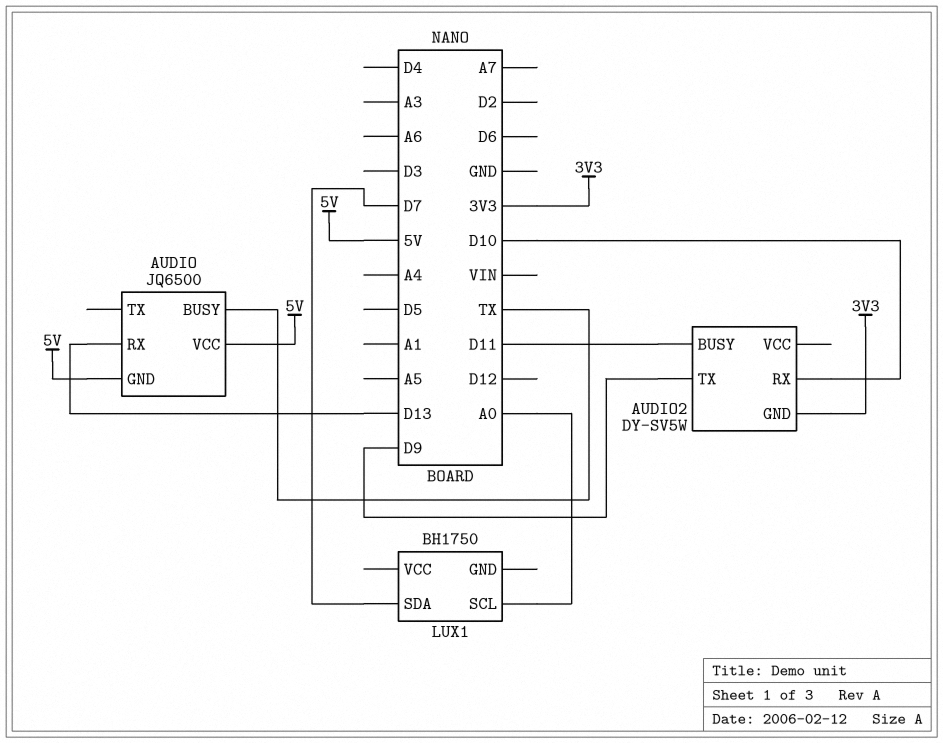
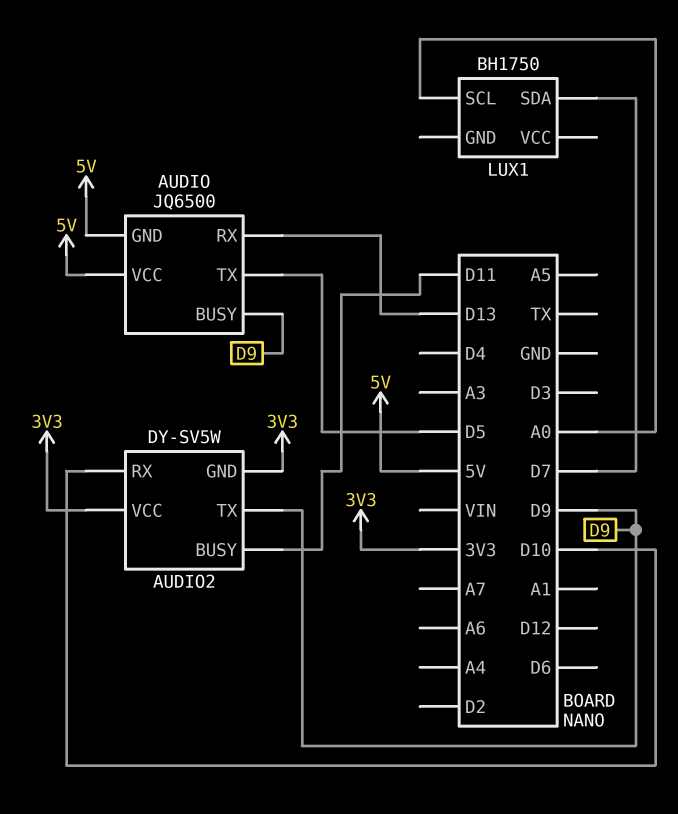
AUDIO pin BUSY: TX -> D9
AUDIO pin TX: none -> D5
AUDIO2 pin VCC: none -> 3V3

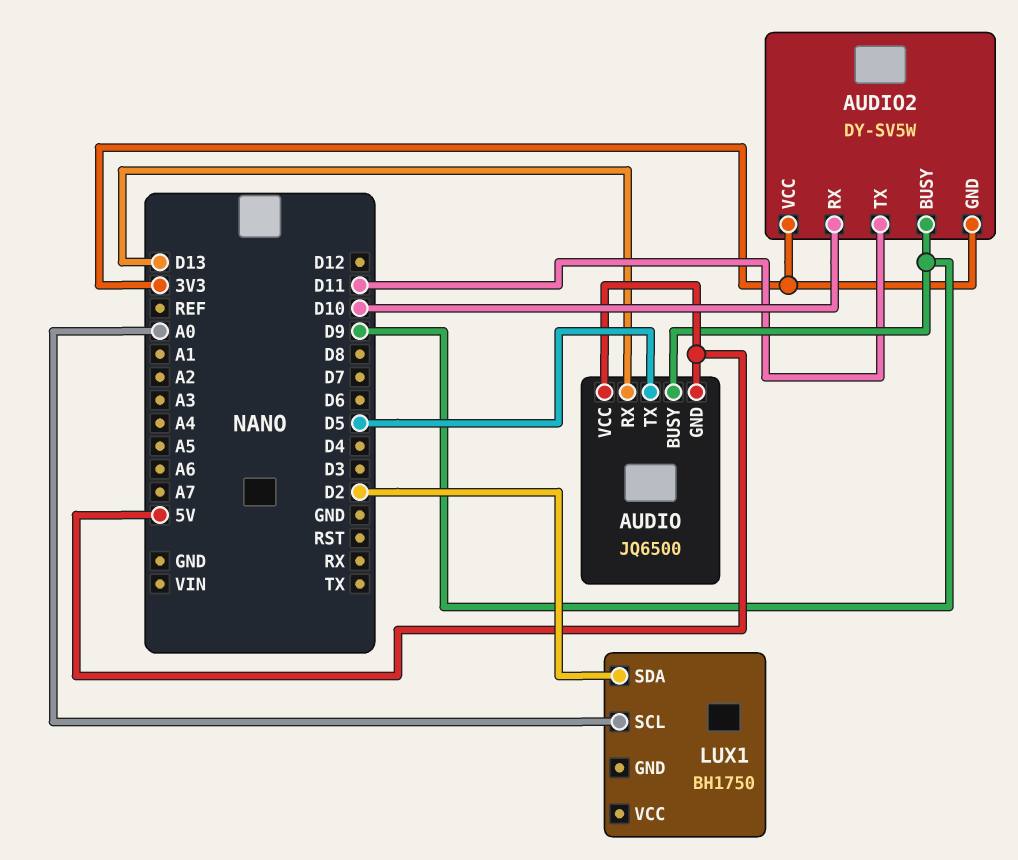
AUDIO2 pin BUSY: D11 -> D9
AUDIO2 pin TX: D9 -> D11
LUX1 pin SDA: D7 -> D2

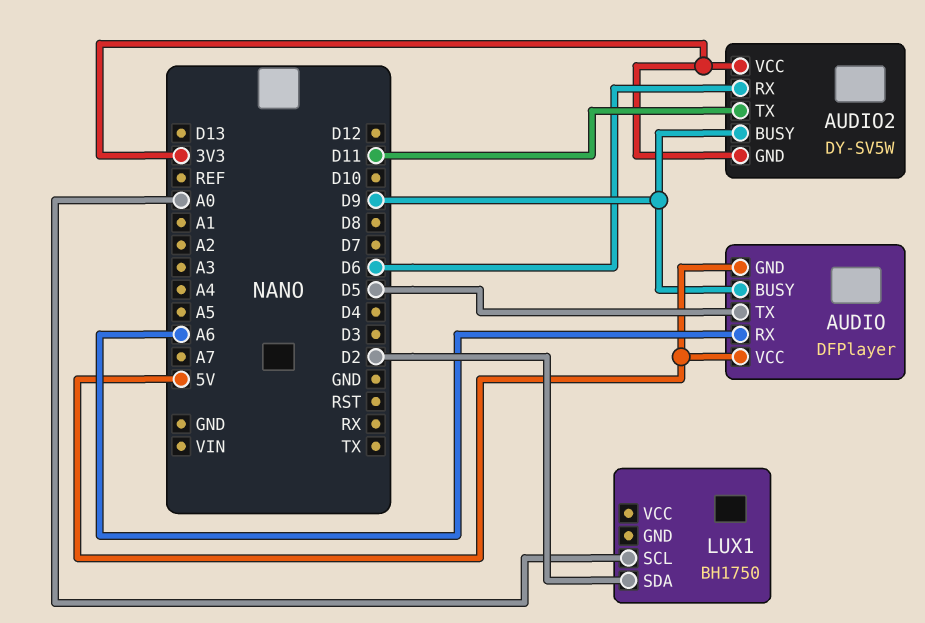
AUDIO: JQ6500 -> DFPlayer
AUDIO pin RX: D13 -> A6
AUDIO2 pin RX: D10 -> D6

